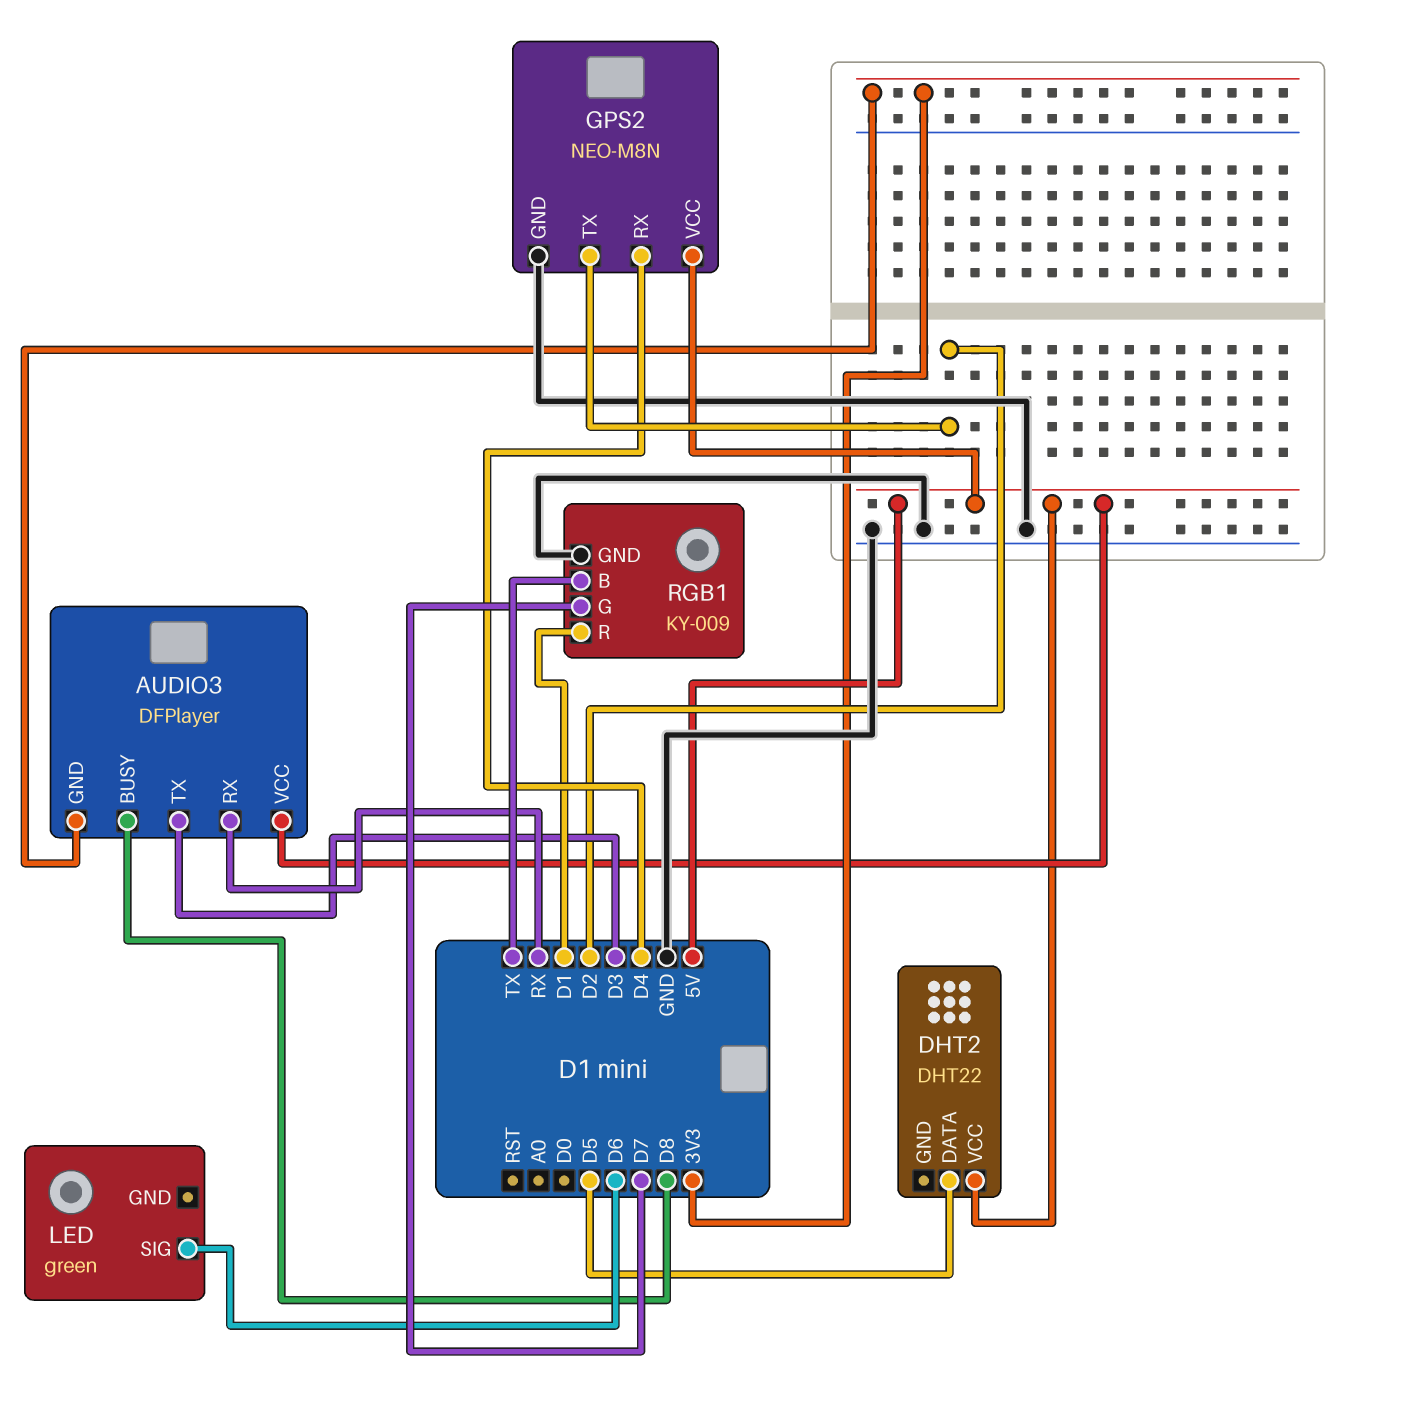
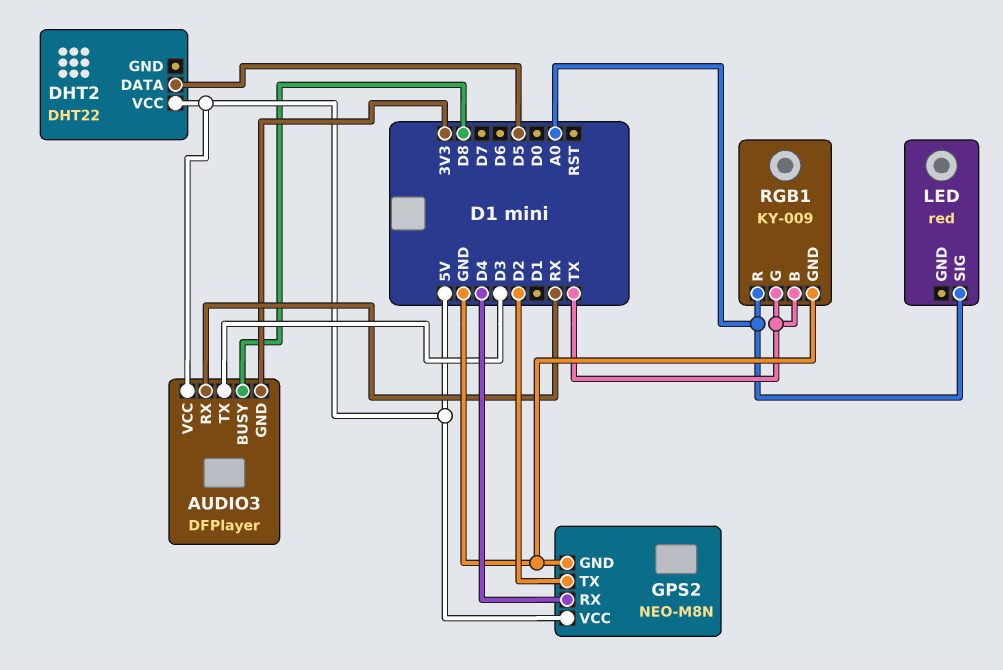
LED: green -> red
LED pin SIG: D6 -> A0
RGB1 pin G: D7 -> TX
RGB1 pin R: D1 -> A0

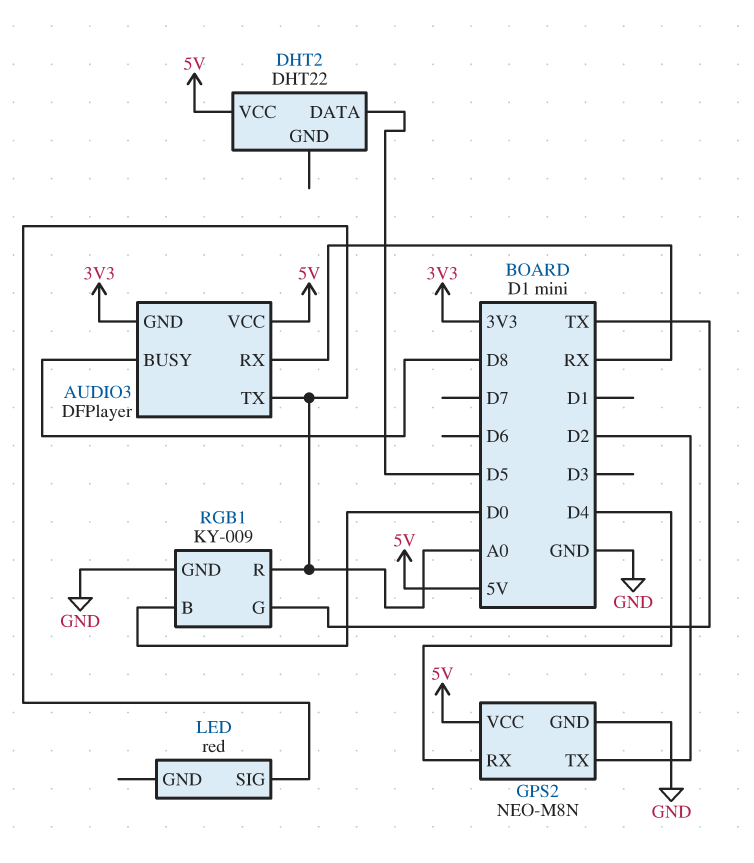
AUDIO3 pin TX: D3 -> A0
RGB1 pin B: TX -> D0

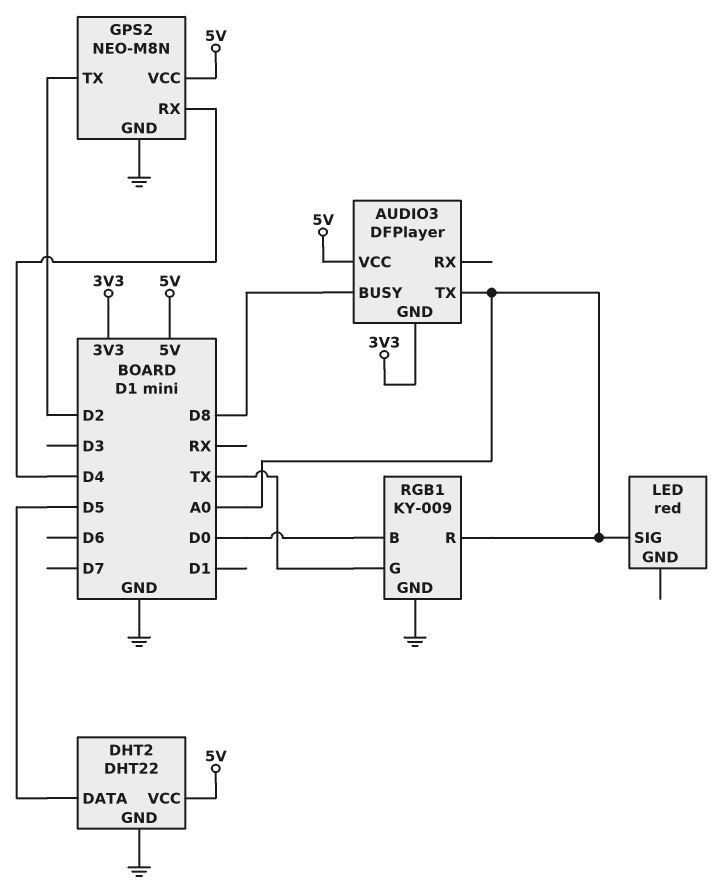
AUDIO3 pin RX: RX -> none
DHT2 pin GND: none -> GND

